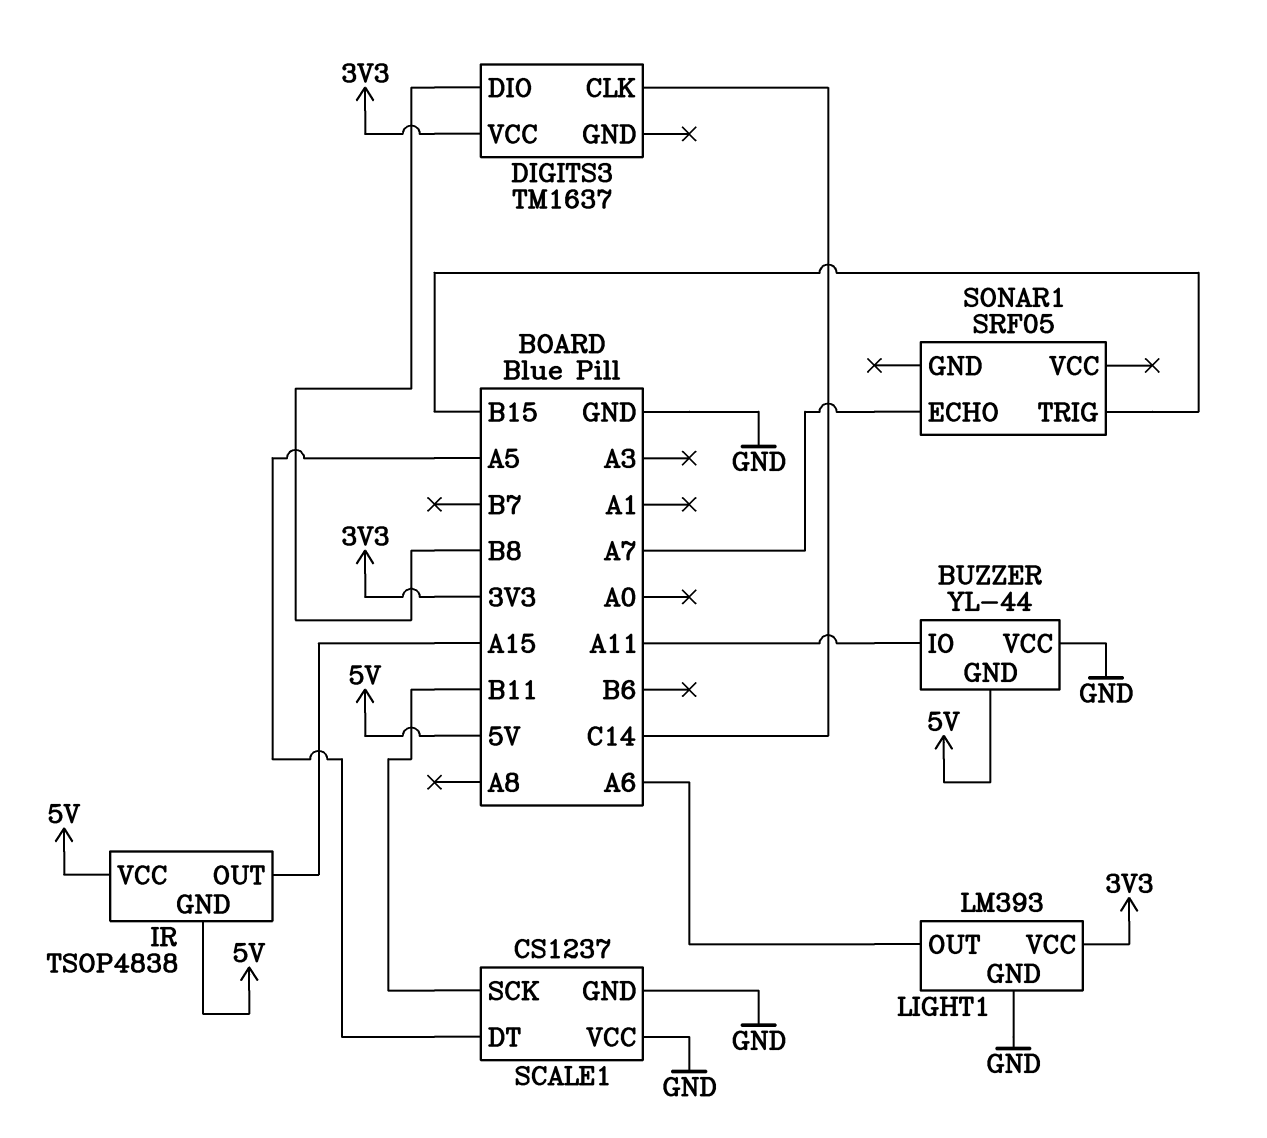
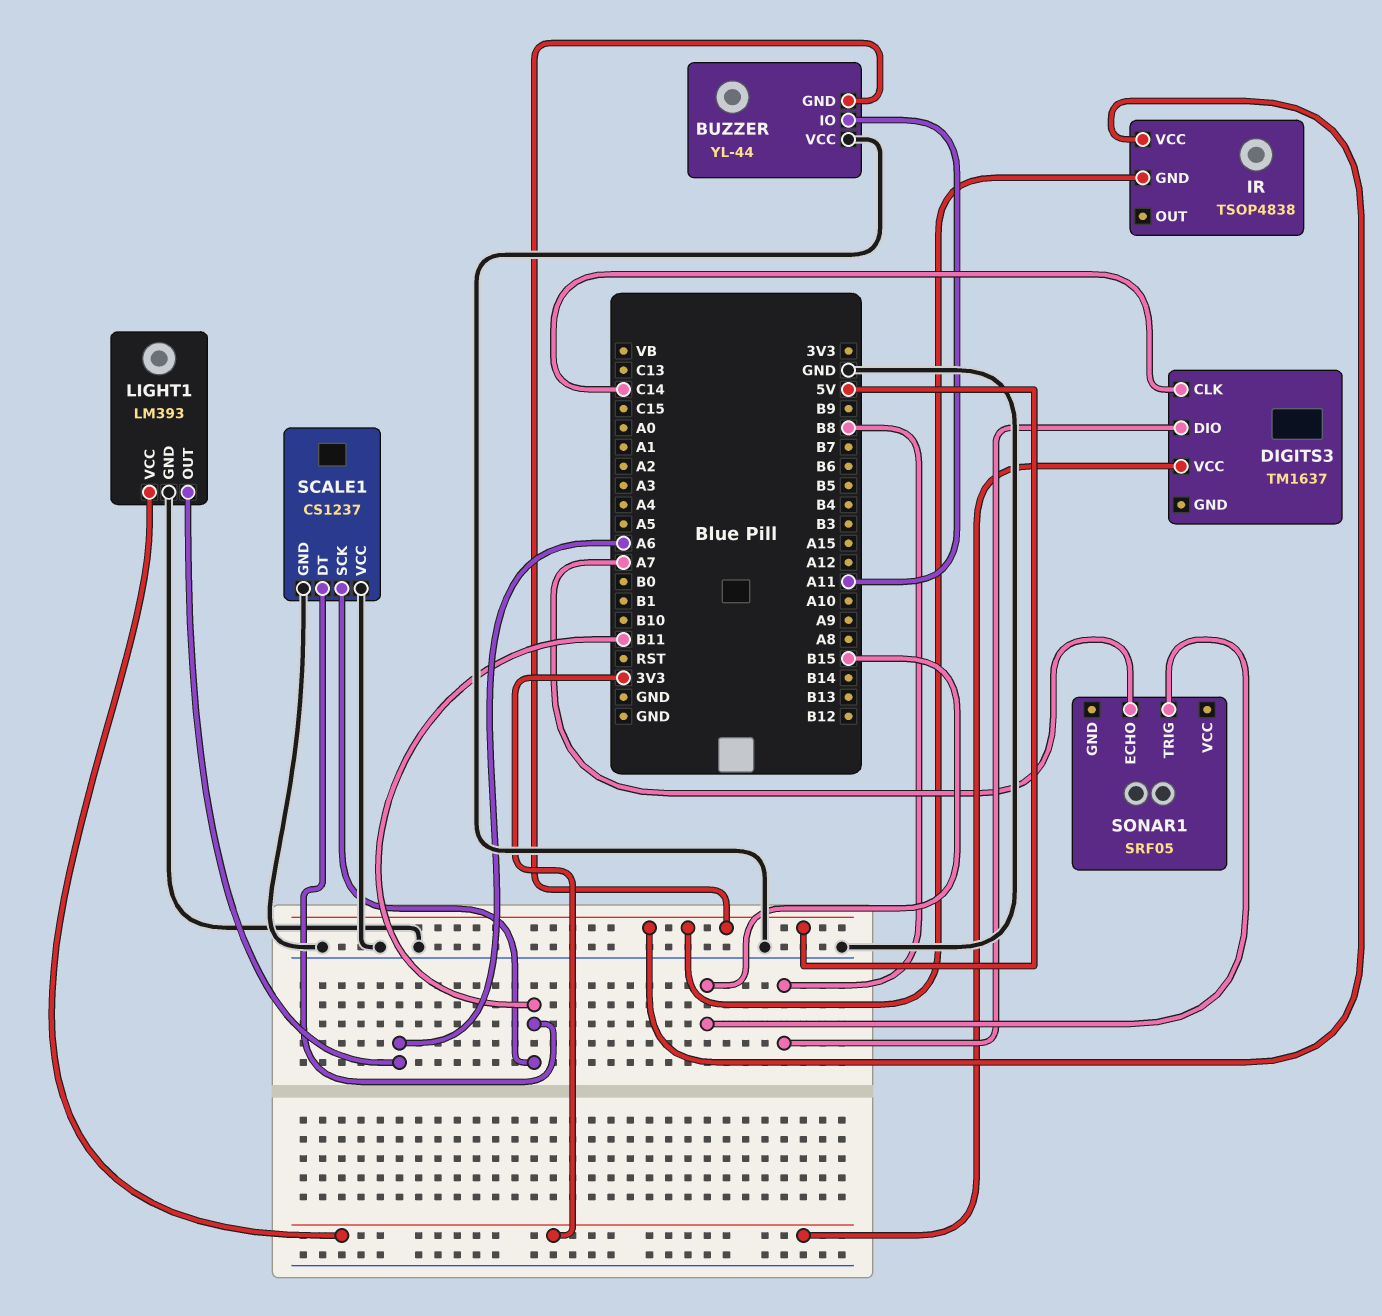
IR pin OUT: A15 -> none
SCALE1 pin DT: A5 -> B11

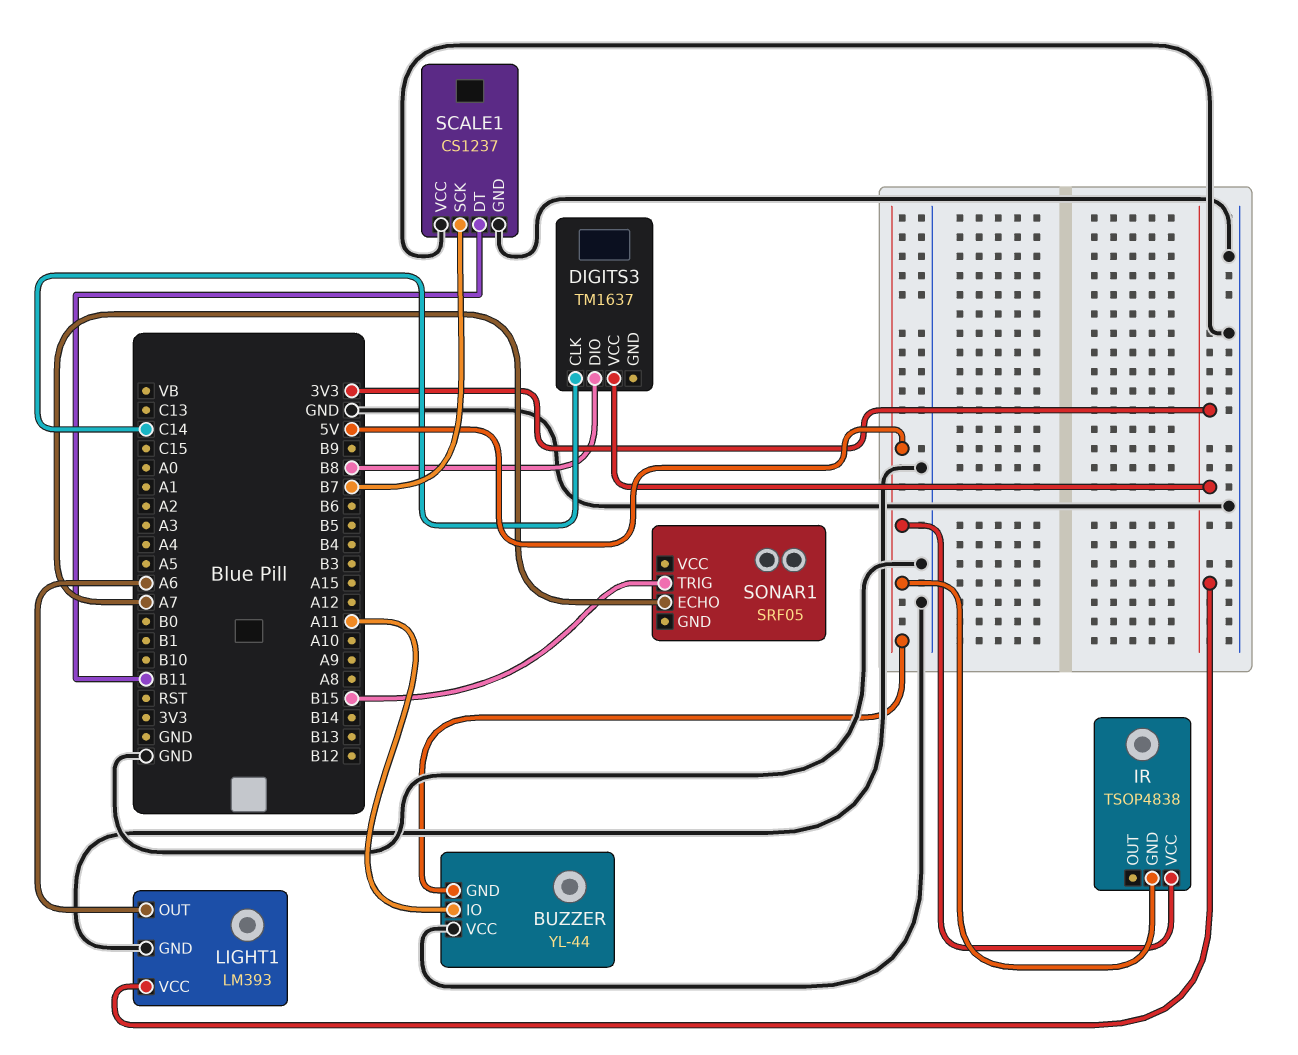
SCALE1 pin SCK: B11 -> B7

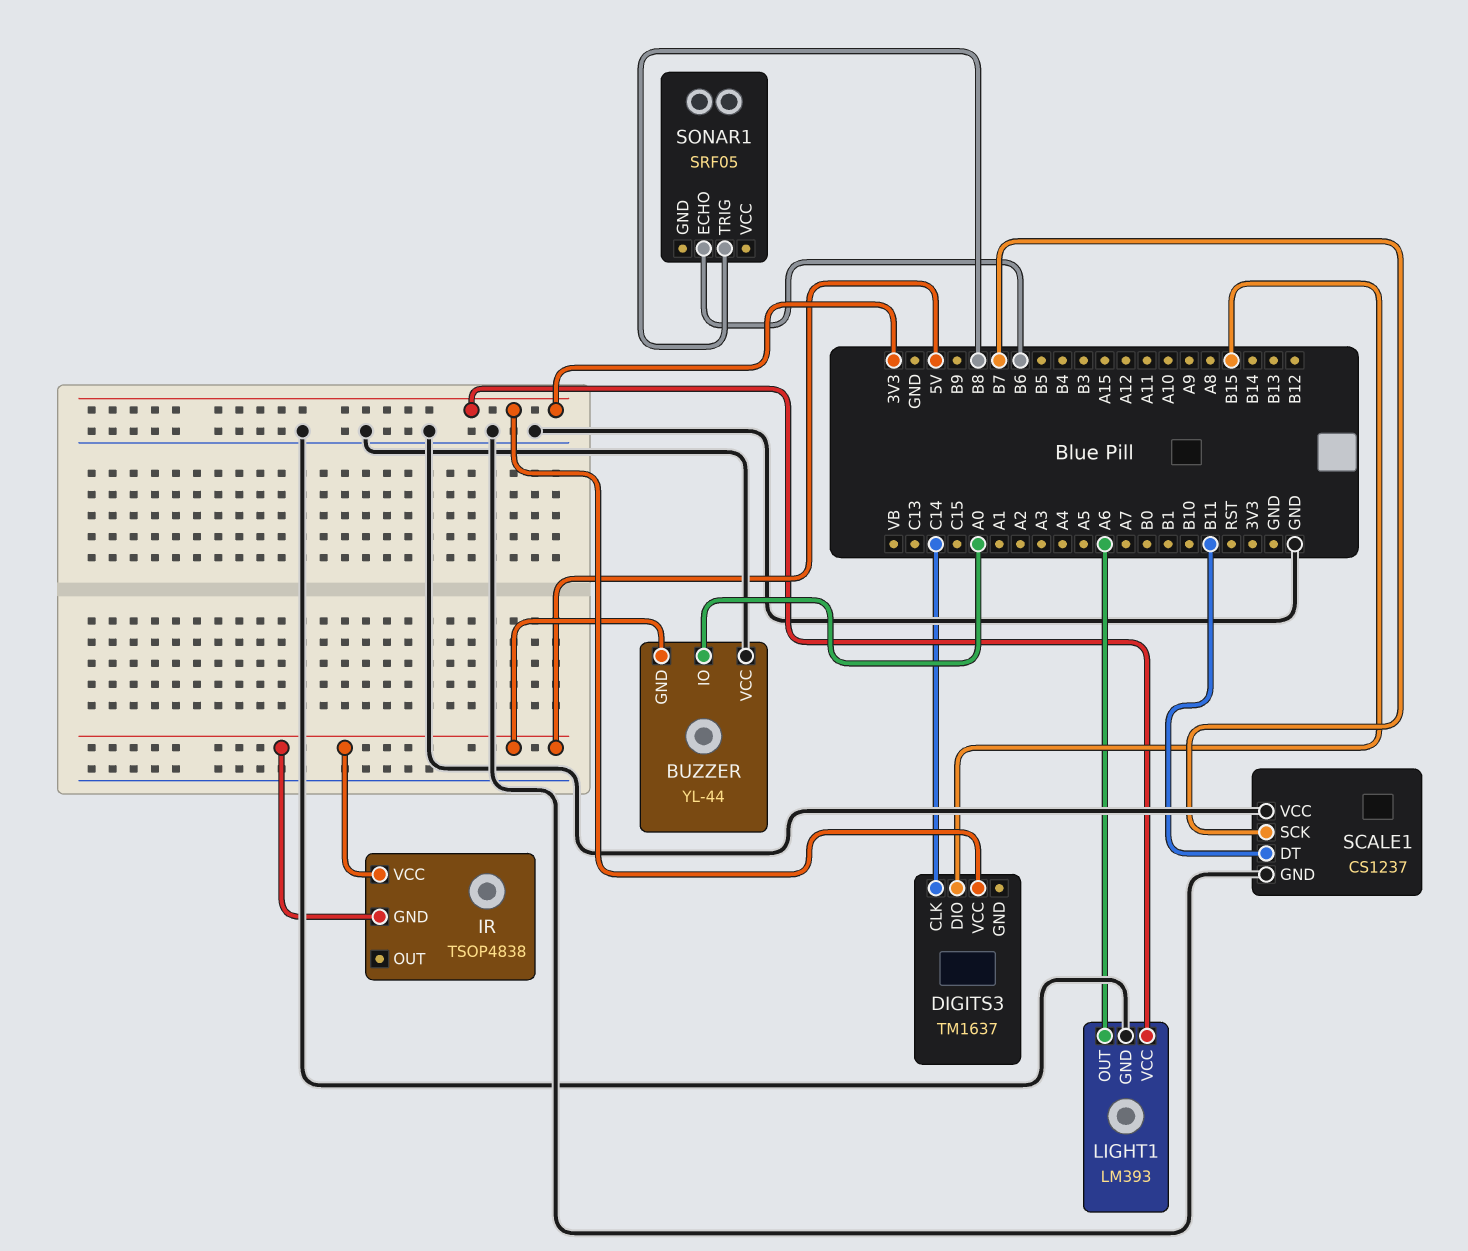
BUZZER pin IO: A11 -> A0
DIGITS3 pin DIO: B8 -> B15
SONAR1 pin ECHO: A7 -> B6
SONAR1 pin TRIG: B15 -> B8

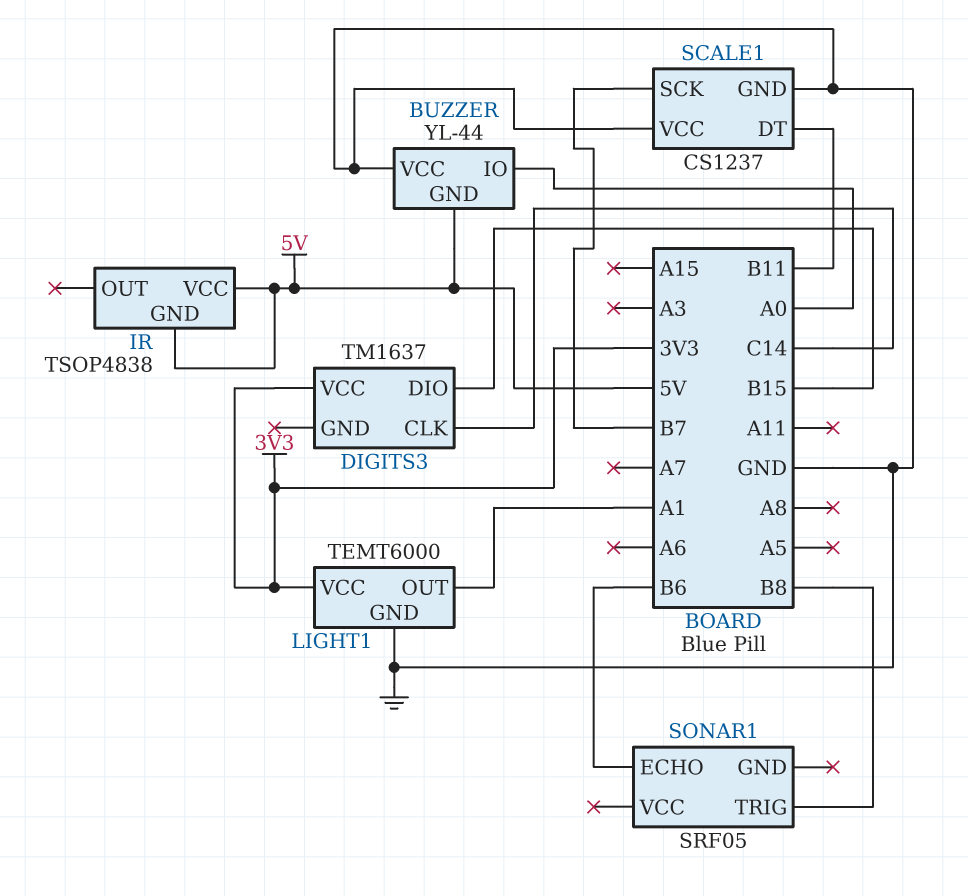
LIGHT1: LM393 -> TEMT6000
LIGHT1 pin OUT: A6 -> A1

